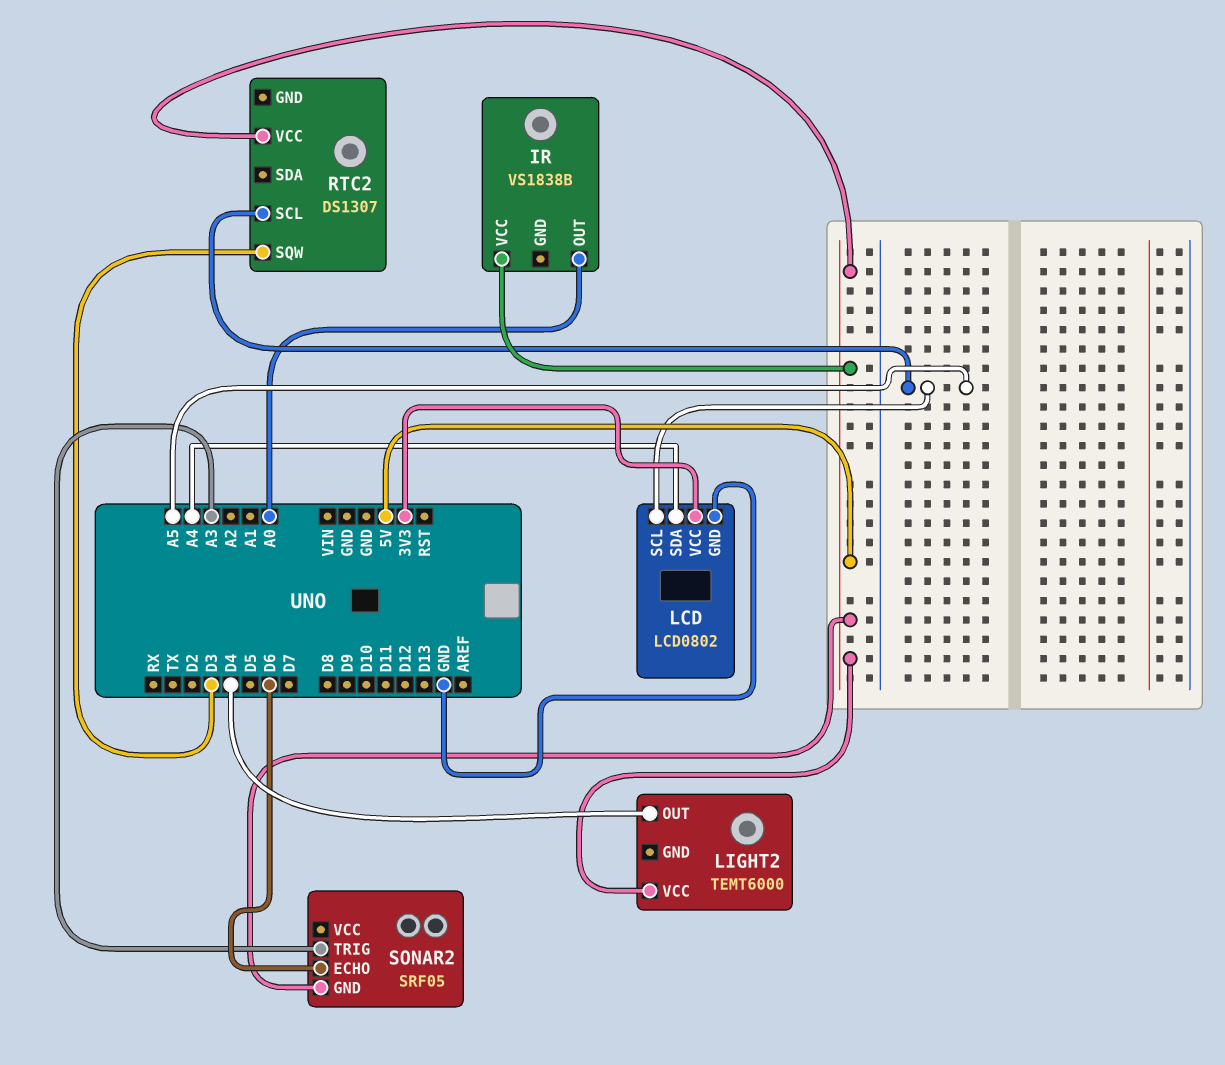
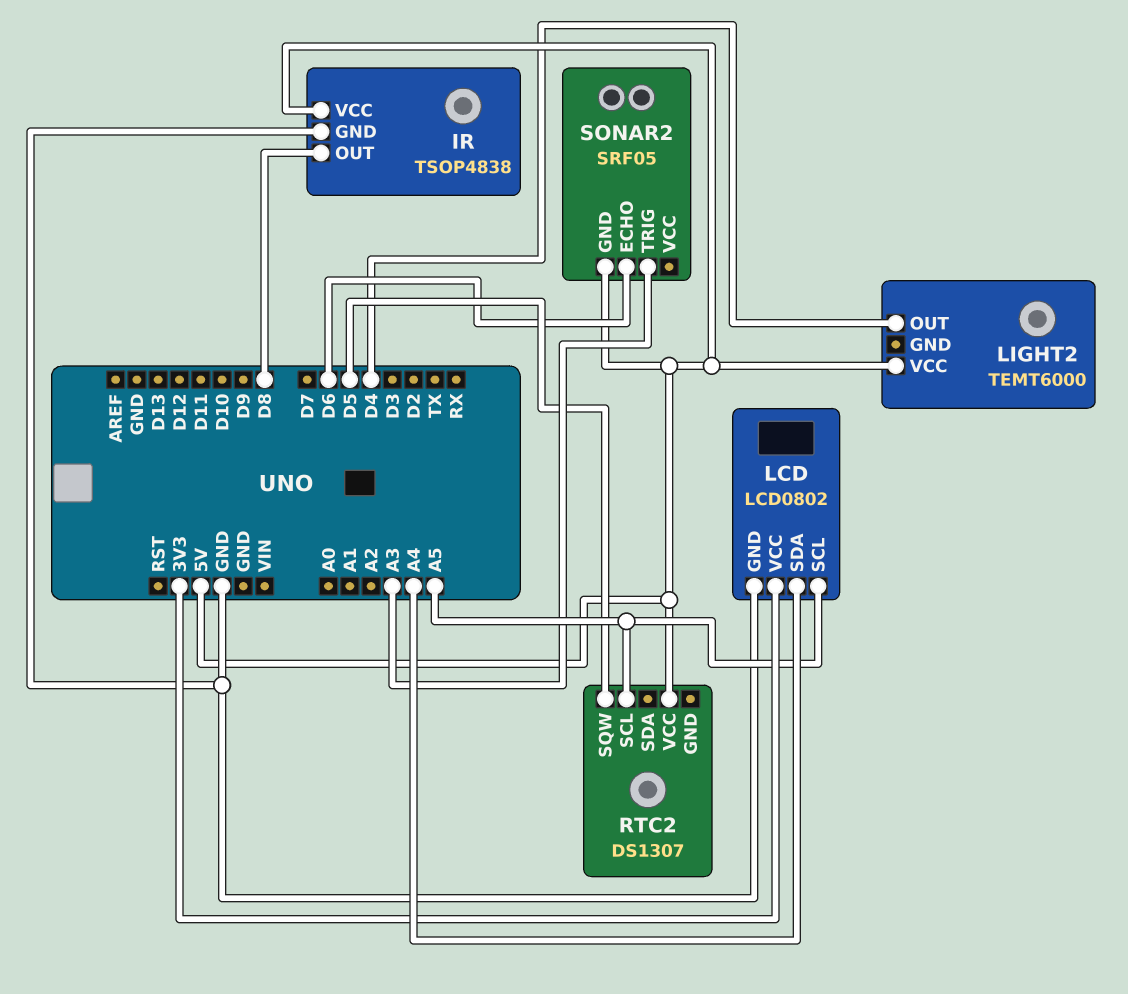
IR: VS1838B -> TSOP4838
IR pin GND: none -> GND
IR pin OUT: A0 -> D8
RTC2 pin SQW: D3 -> D5

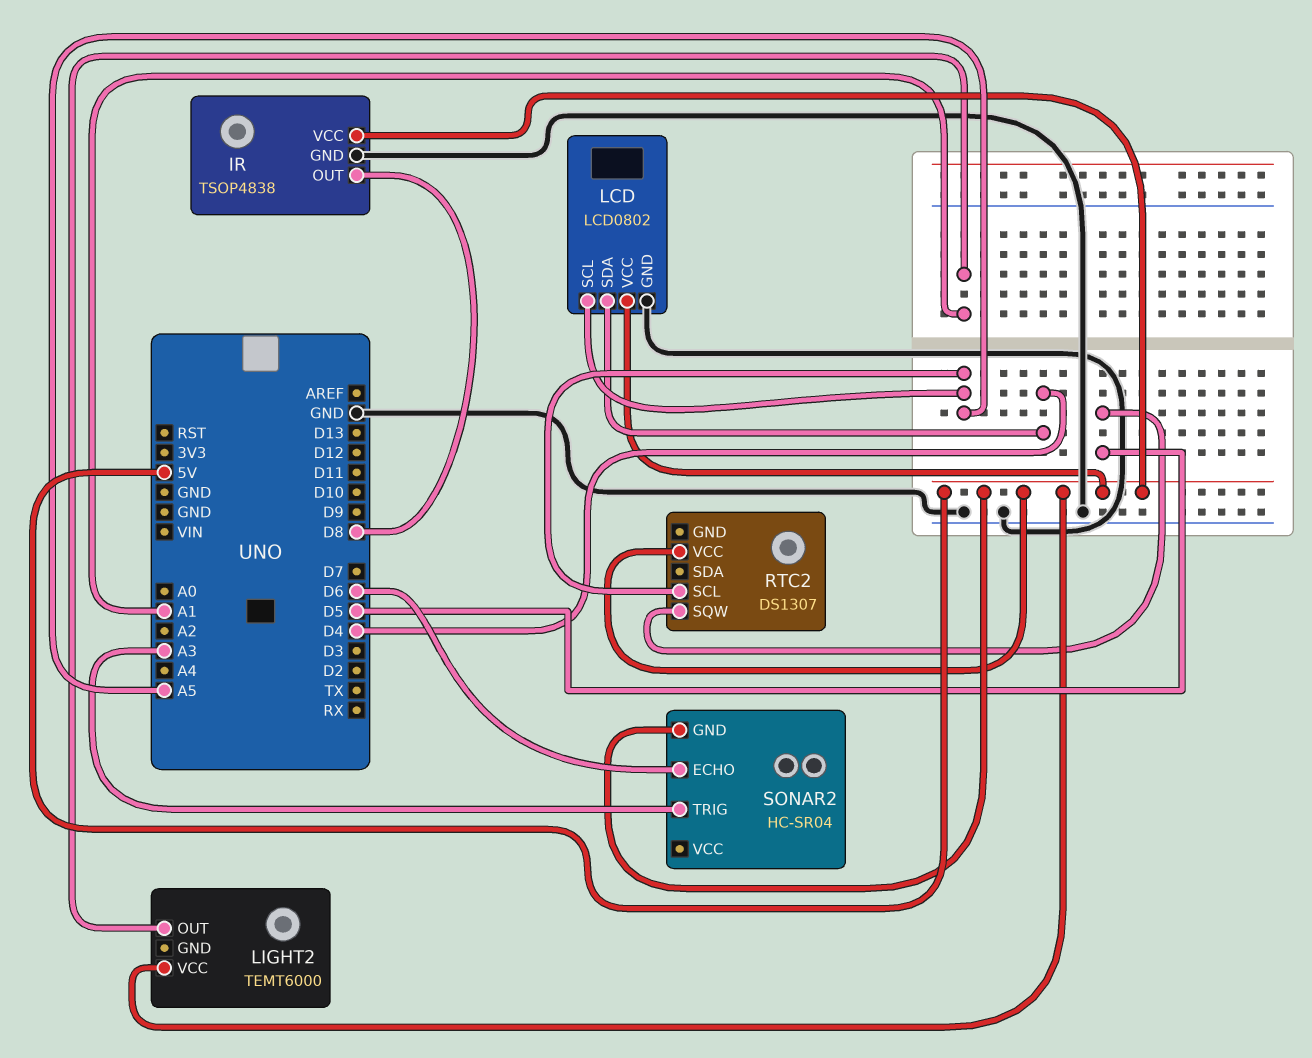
LCD pin SDA: A4 -> D4
LCD pin VCC: 3V3 -> 5V
LIGHT2 pin OUT: D4 -> A1
SONAR2: SRF05 -> HC-SR04

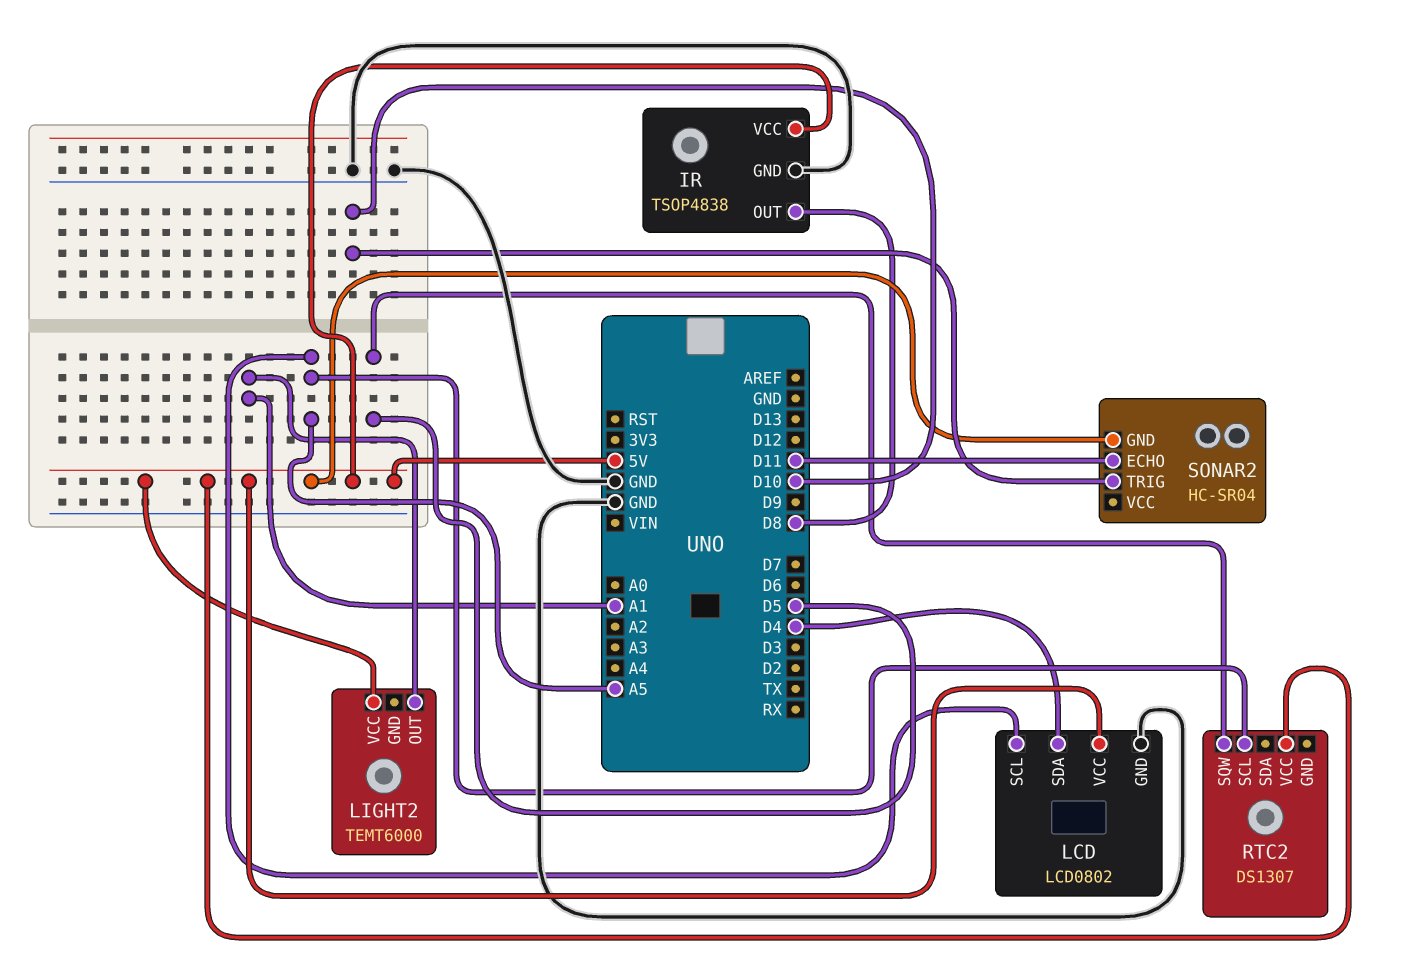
SONAR2 pin ECHO: D6 -> D11
SONAR2 pin TRIG: A3 -> D10

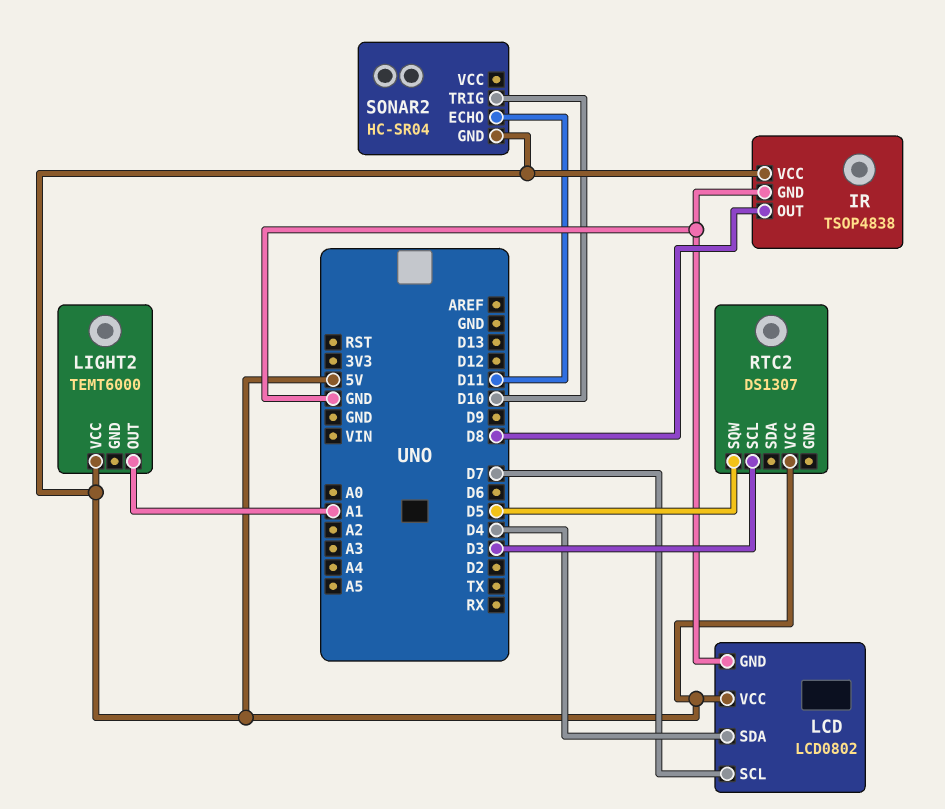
LCD pin SCL: A5 -> D7
RTC2 pin SCL: A5 -> D3

